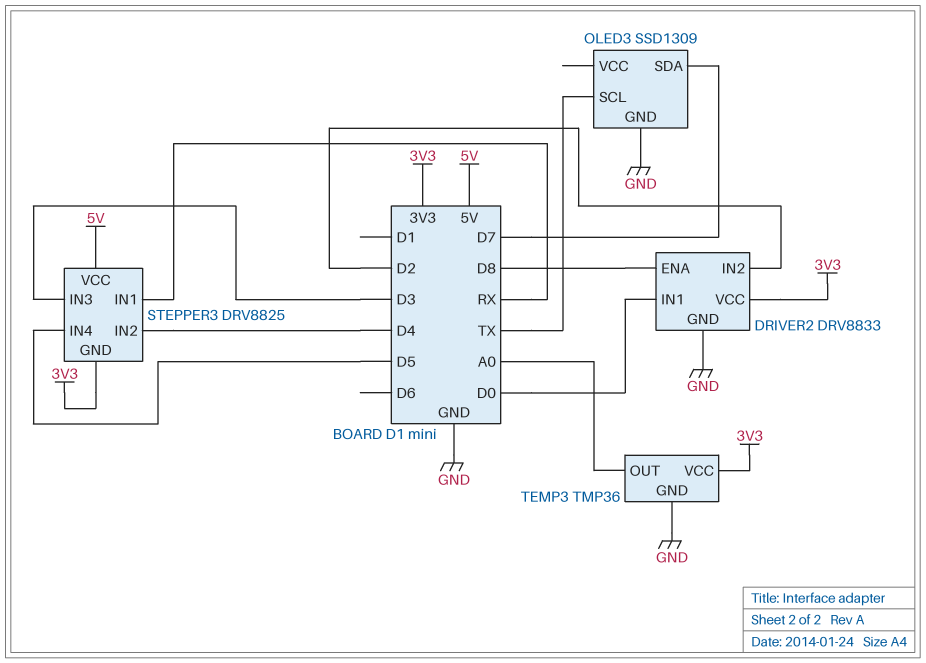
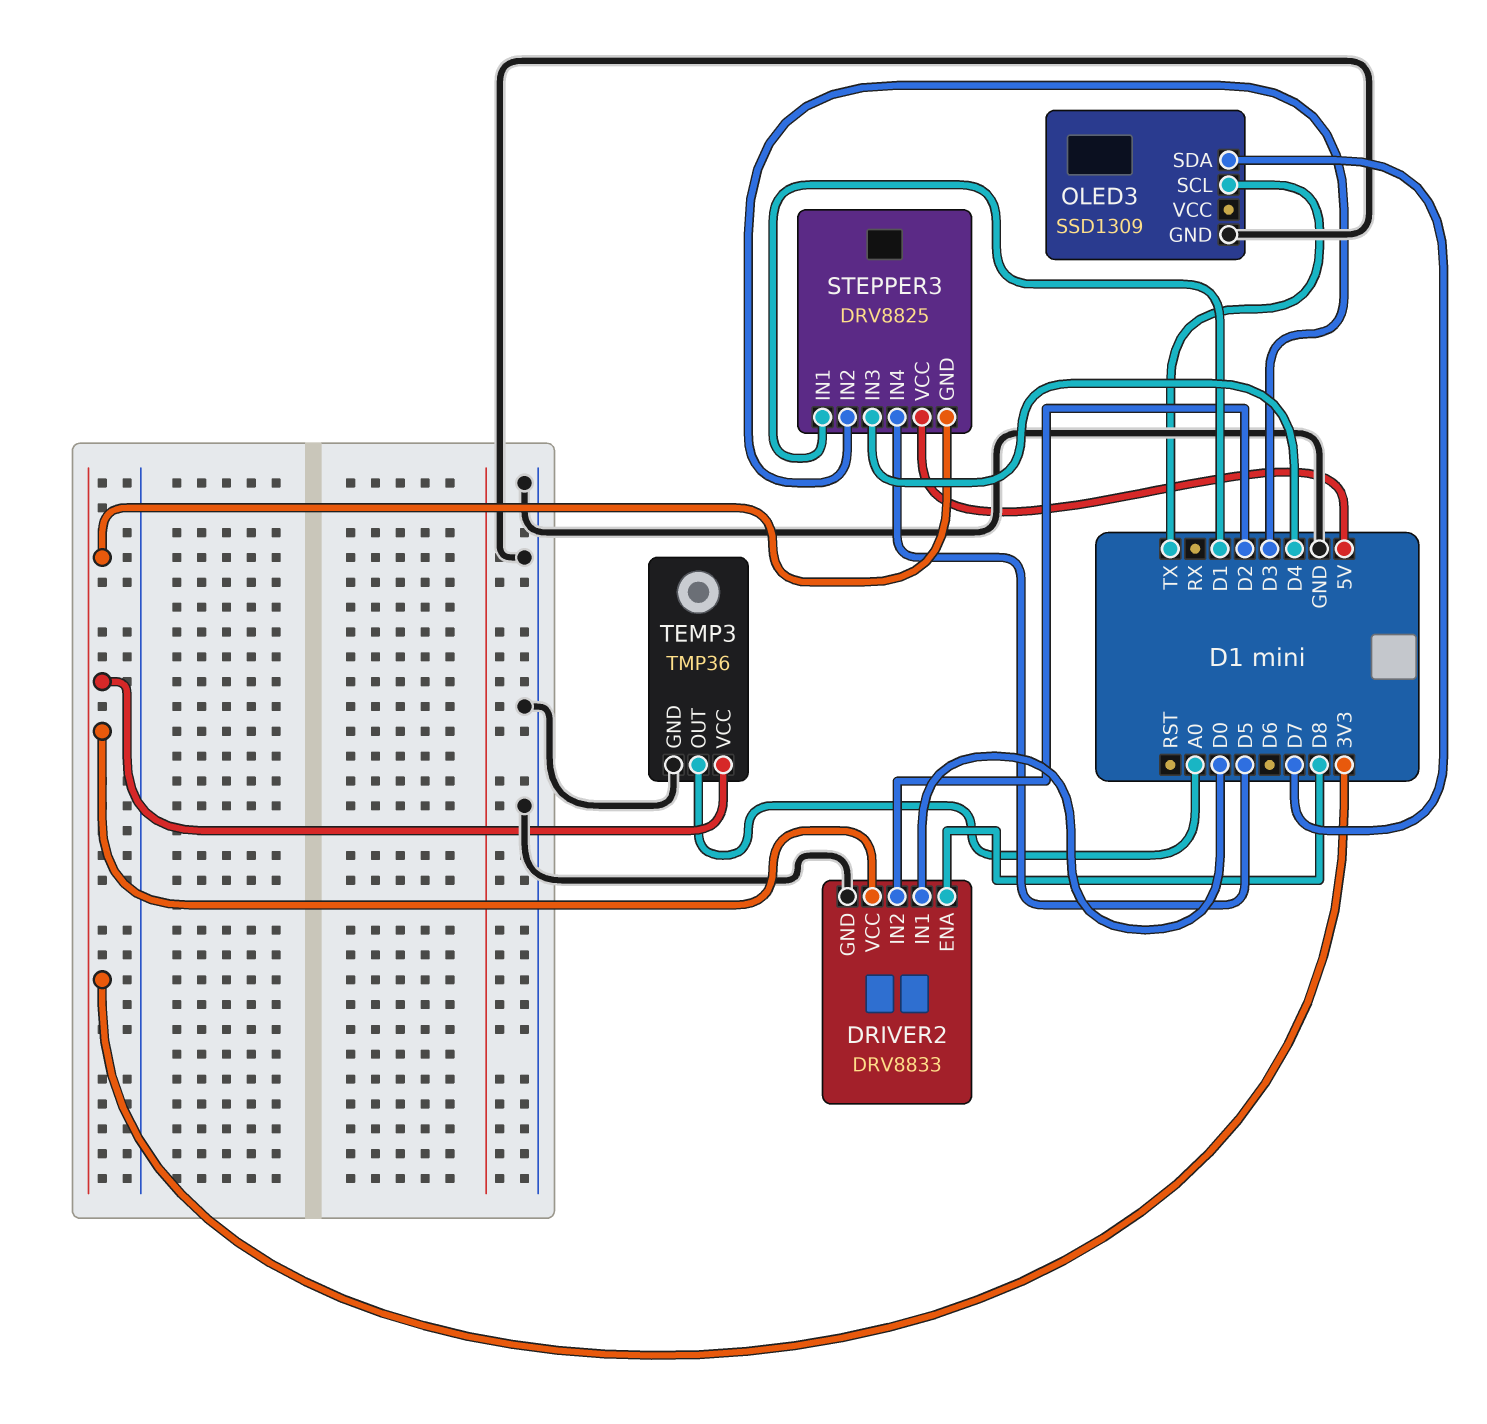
STEPPER3 pin IN1: RX -> D1
STEPPER3 pin IN2: D4 -> D3
STEPPER3 pin IN3: D3 -> D4

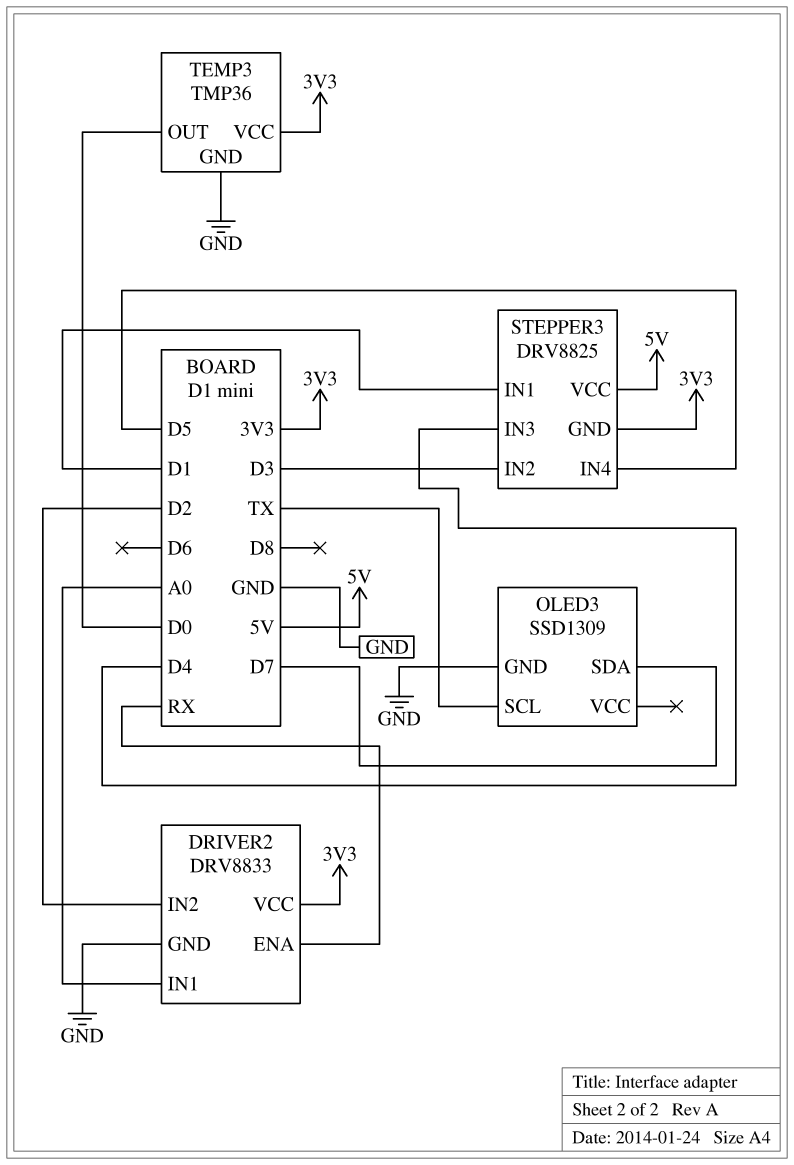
DRIVER2 pin ENA: D8 -> RX
DRIVER2 pin IN1: D0 -> A0
TEMP3 pin OUT: A0 -> D0

